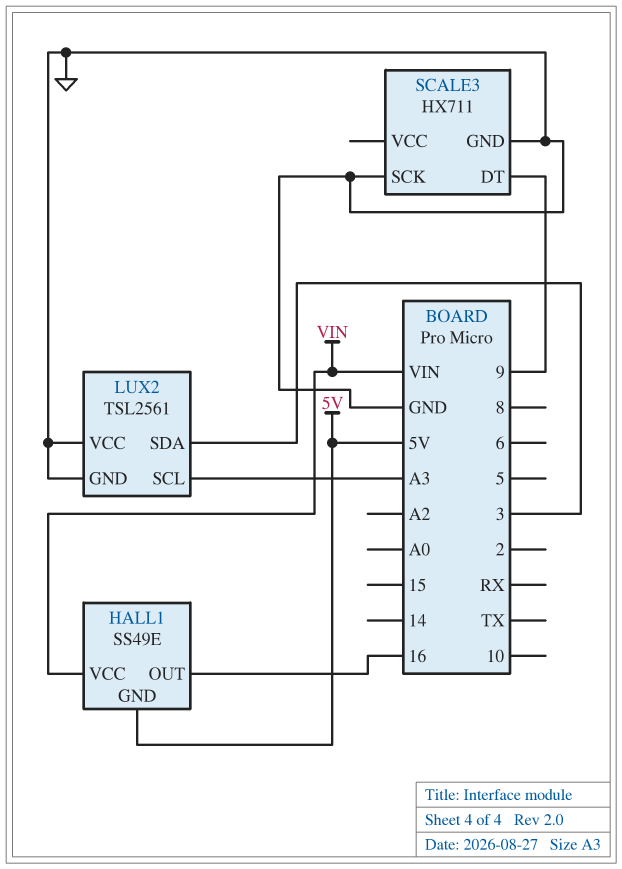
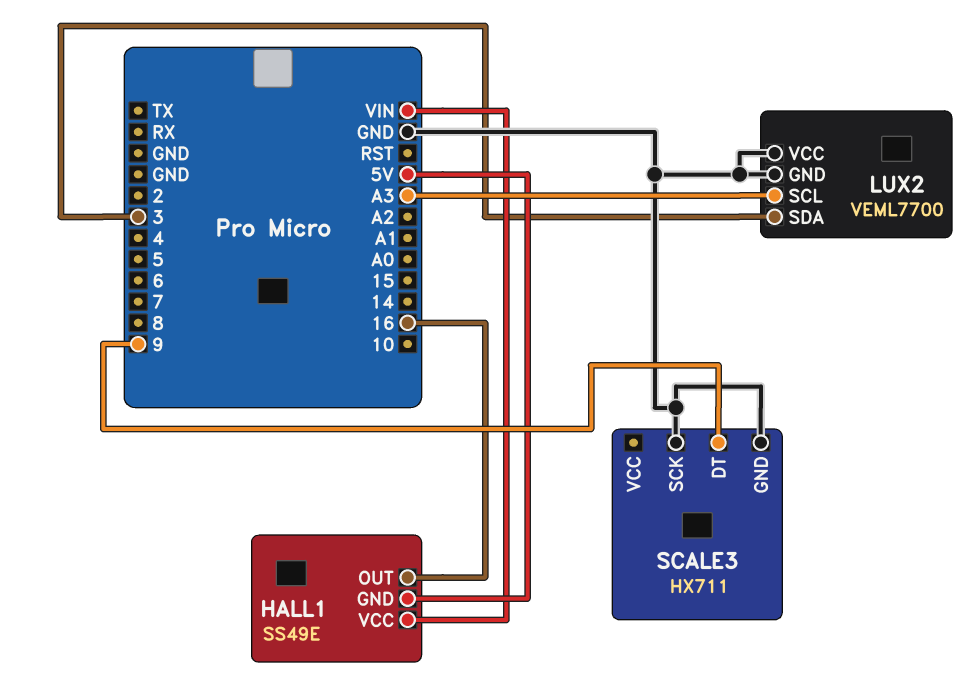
LUX2: TSL2561 -> VEML7700

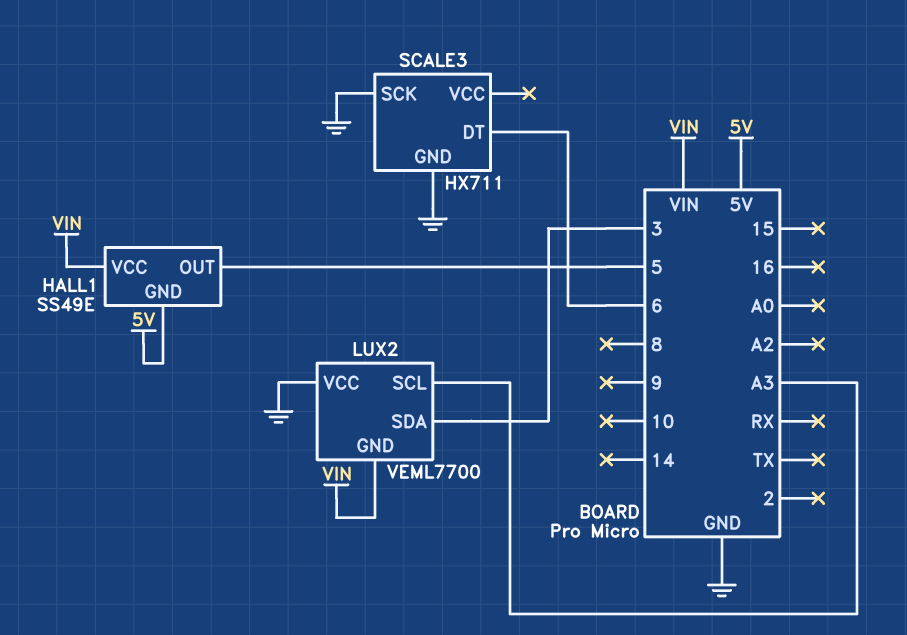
HALL1 pin OUT: 16 -> 5
LUX2 pin GND: GND -> VIN
SCALE3 pin DT: 9 -> 6

